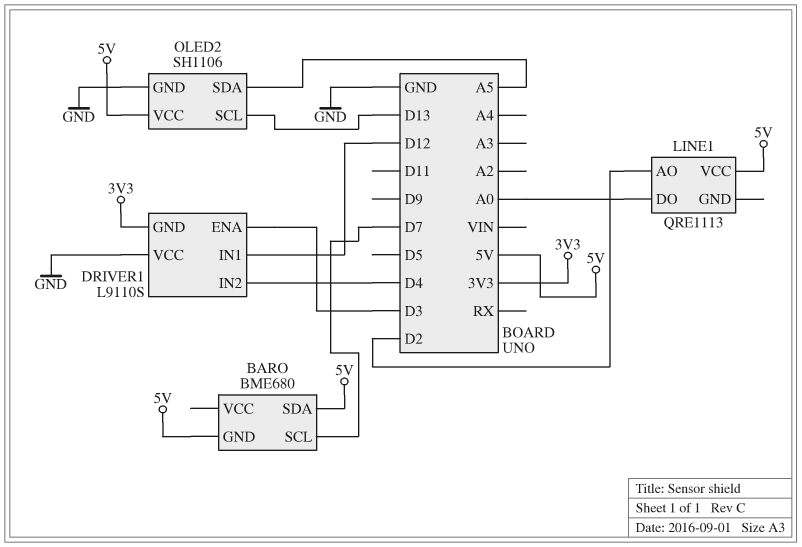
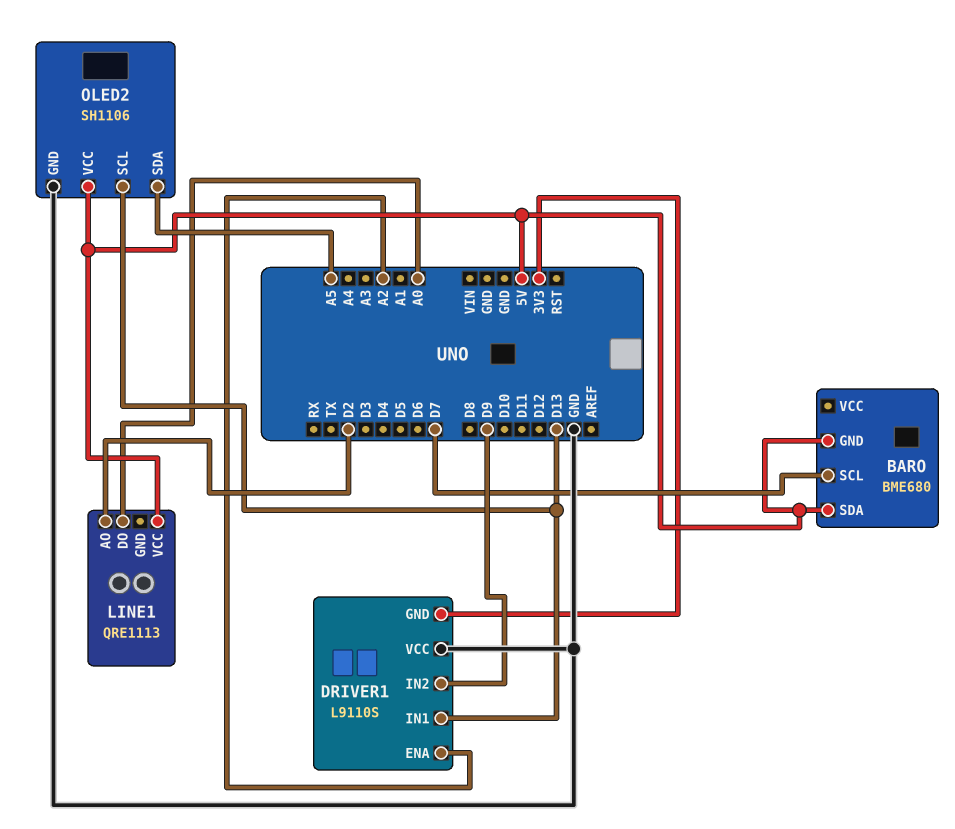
DRIVER1 pin ENA: D3 -> A2
DRIVER1 pin IN1: D12 -> D13
DRIVER1 pin IN2: D4 -> D9

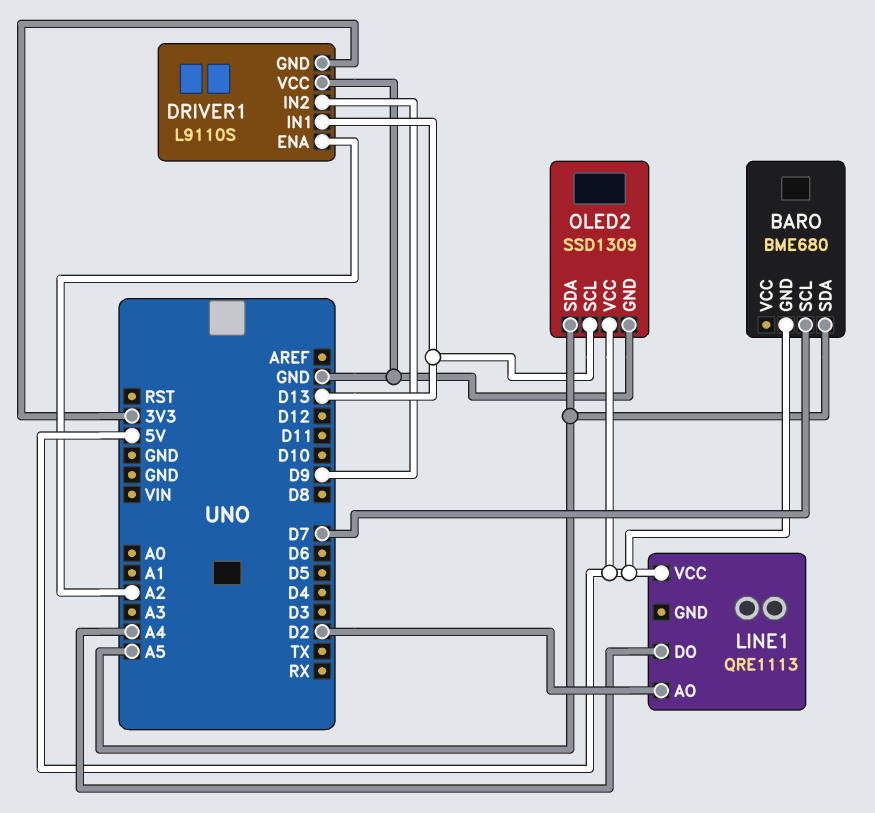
BARO pin SDA: 5V -> A5
LINE1 pin DO: A0 -> A4
OLED2: SH1106 -> SSD1309

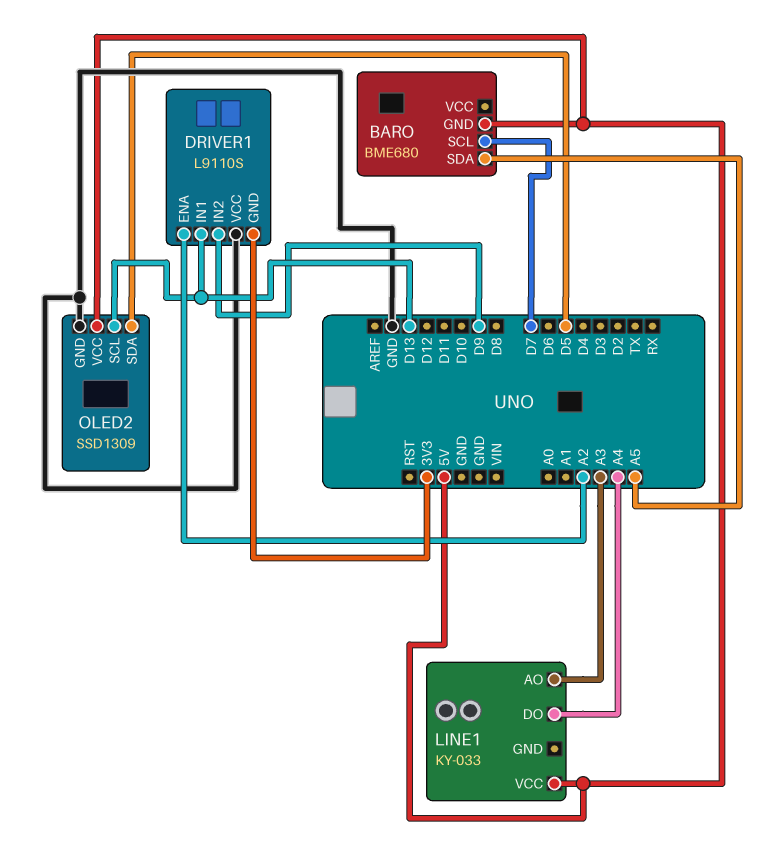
LINE1: QRE1113 -> KY-033
LINE1 pin AO: D2 -> A3
OLED2 pin SDA: A5 -> D5

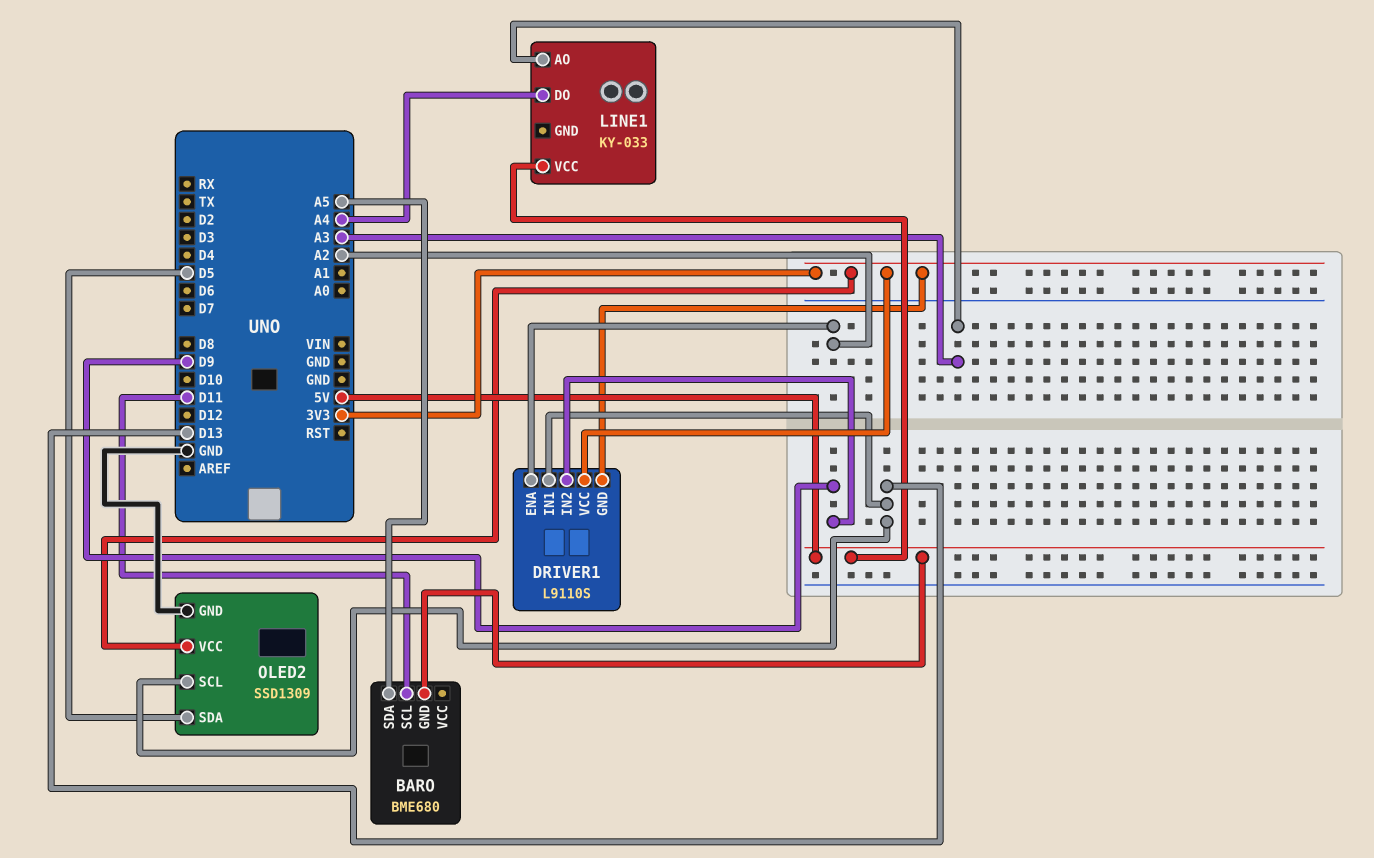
BARO pin SCL: D7 -> D11
DRIVER1 pin VCC: GND -> 3V3
OLED2 pin VCC: 5V -> 3V3

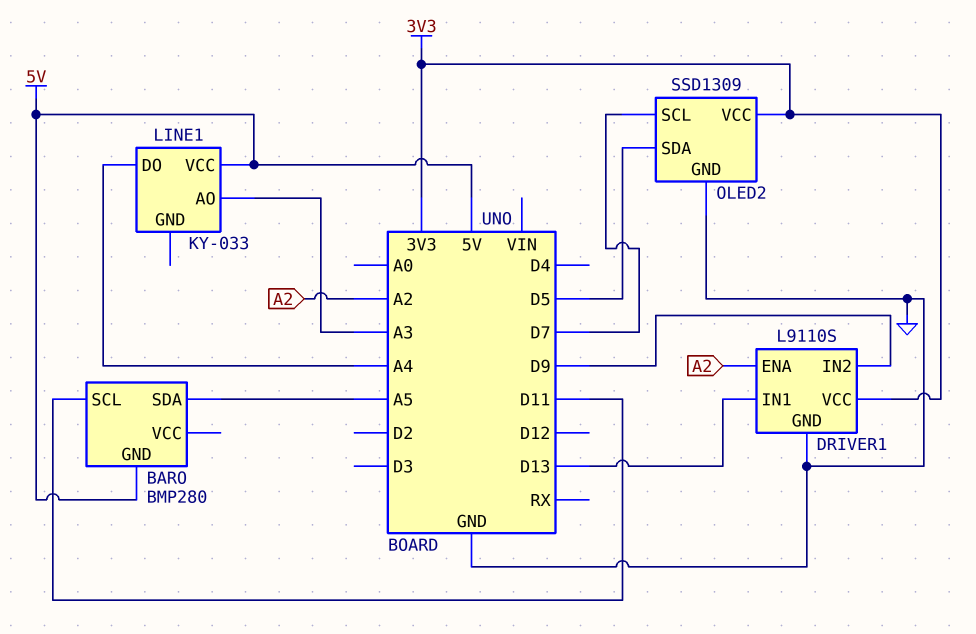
BARO: BME680 -> BMP280
DRIVER1 pin GND: 3V3 -> GND
OLED2 pin SCL: D13 -> D7

